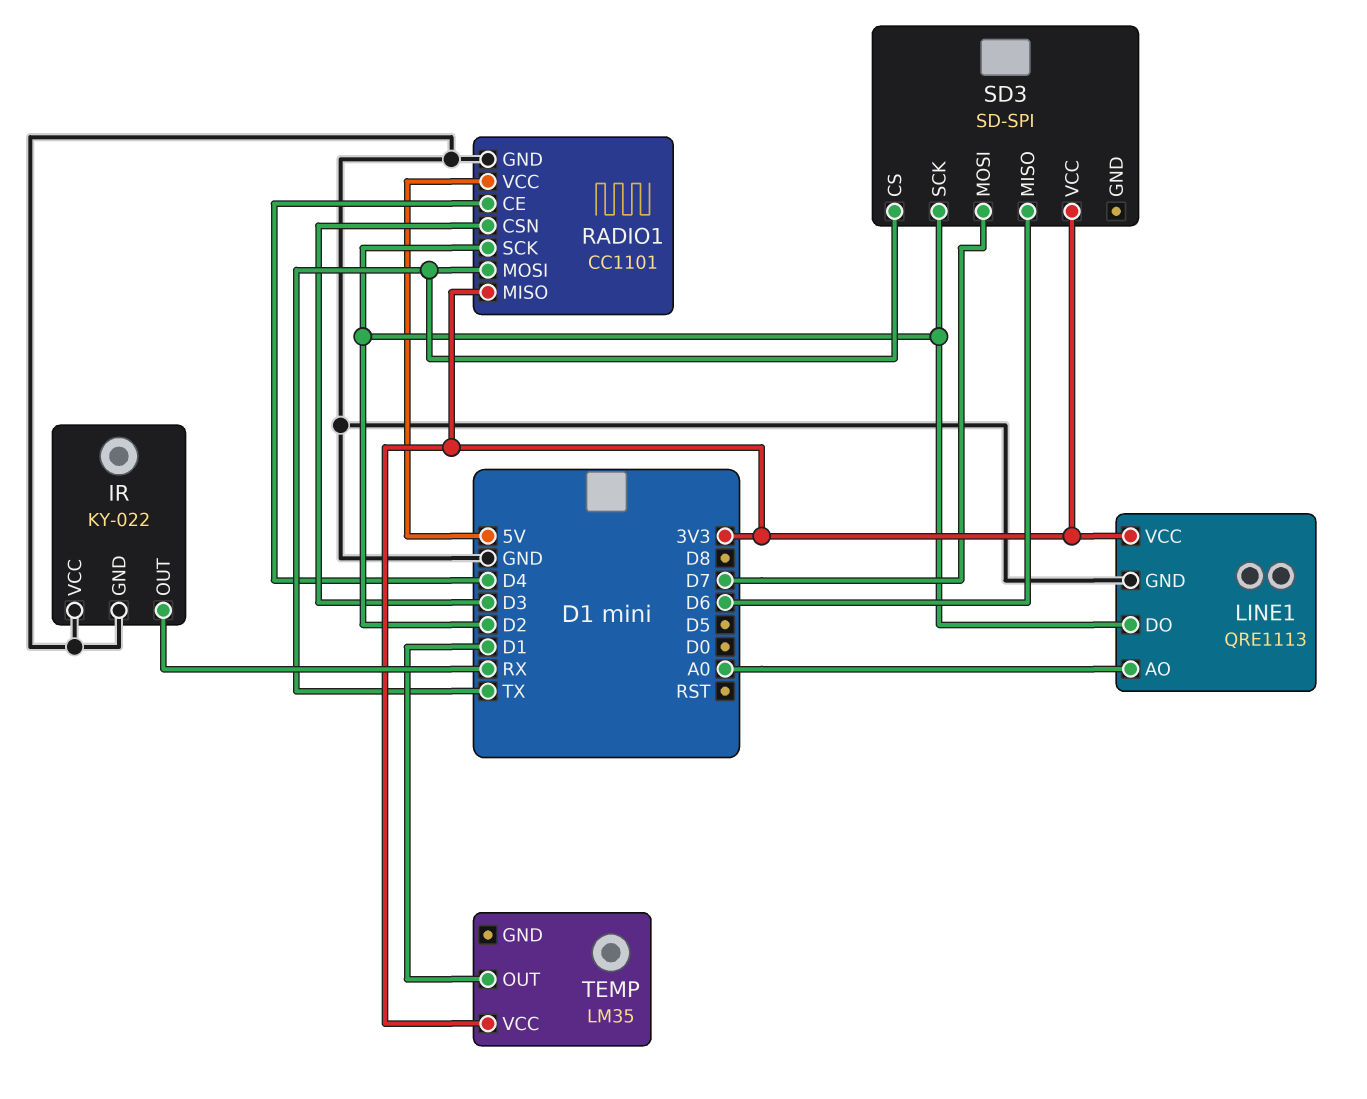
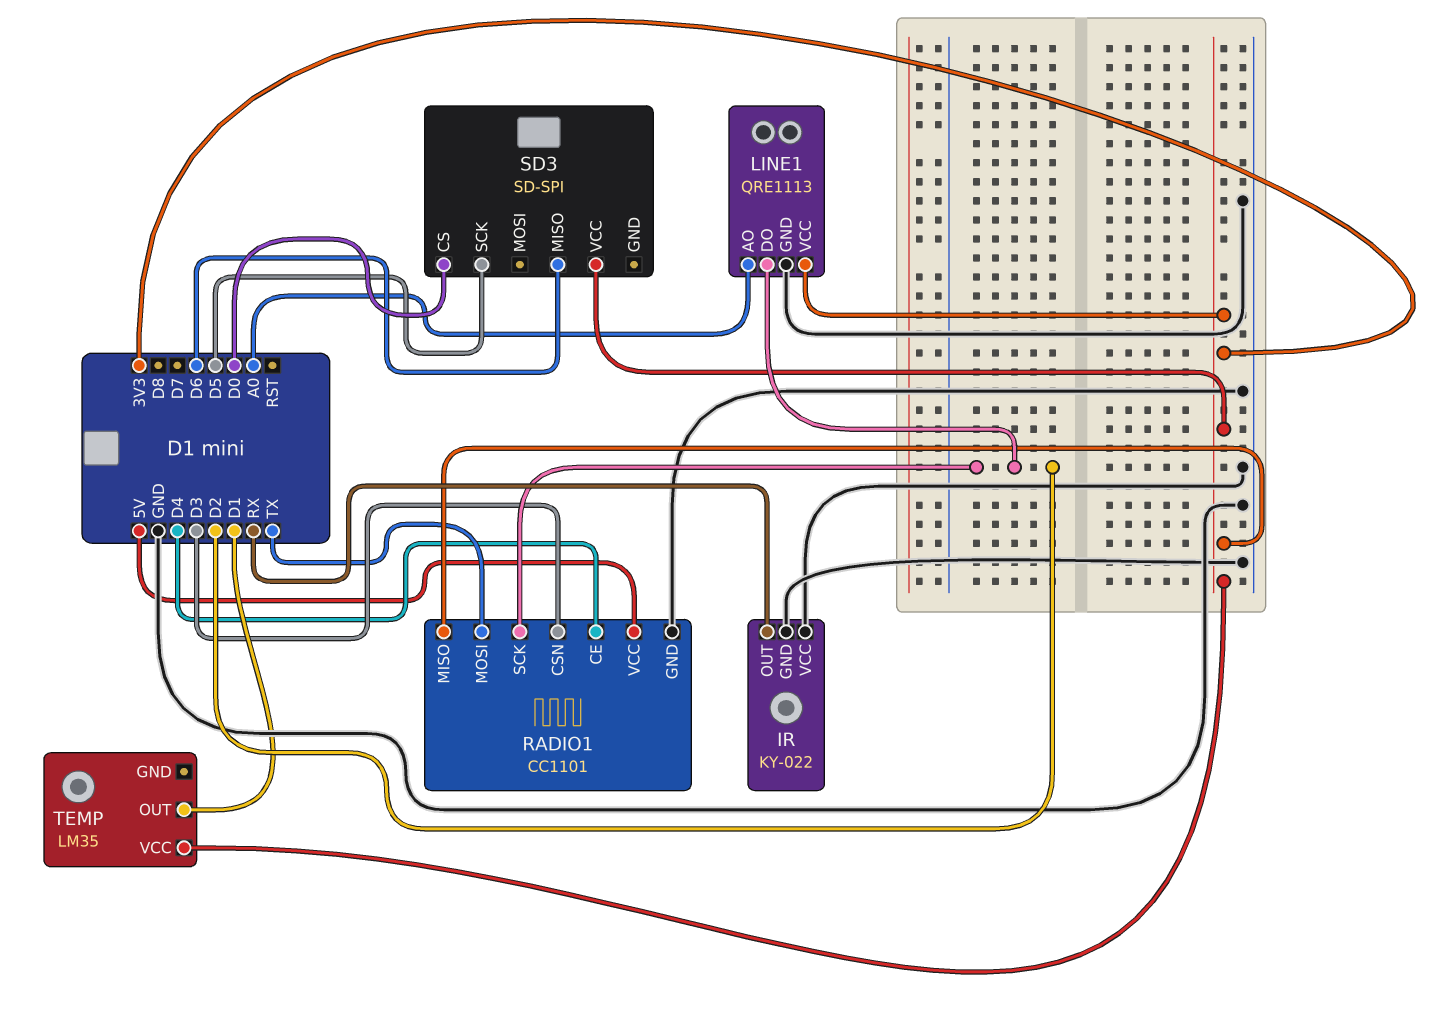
SD3 pin CS: TX -> D0
SD3 pin MOSI: D7 -> none
SD3 pin SCK: D2 -> D5

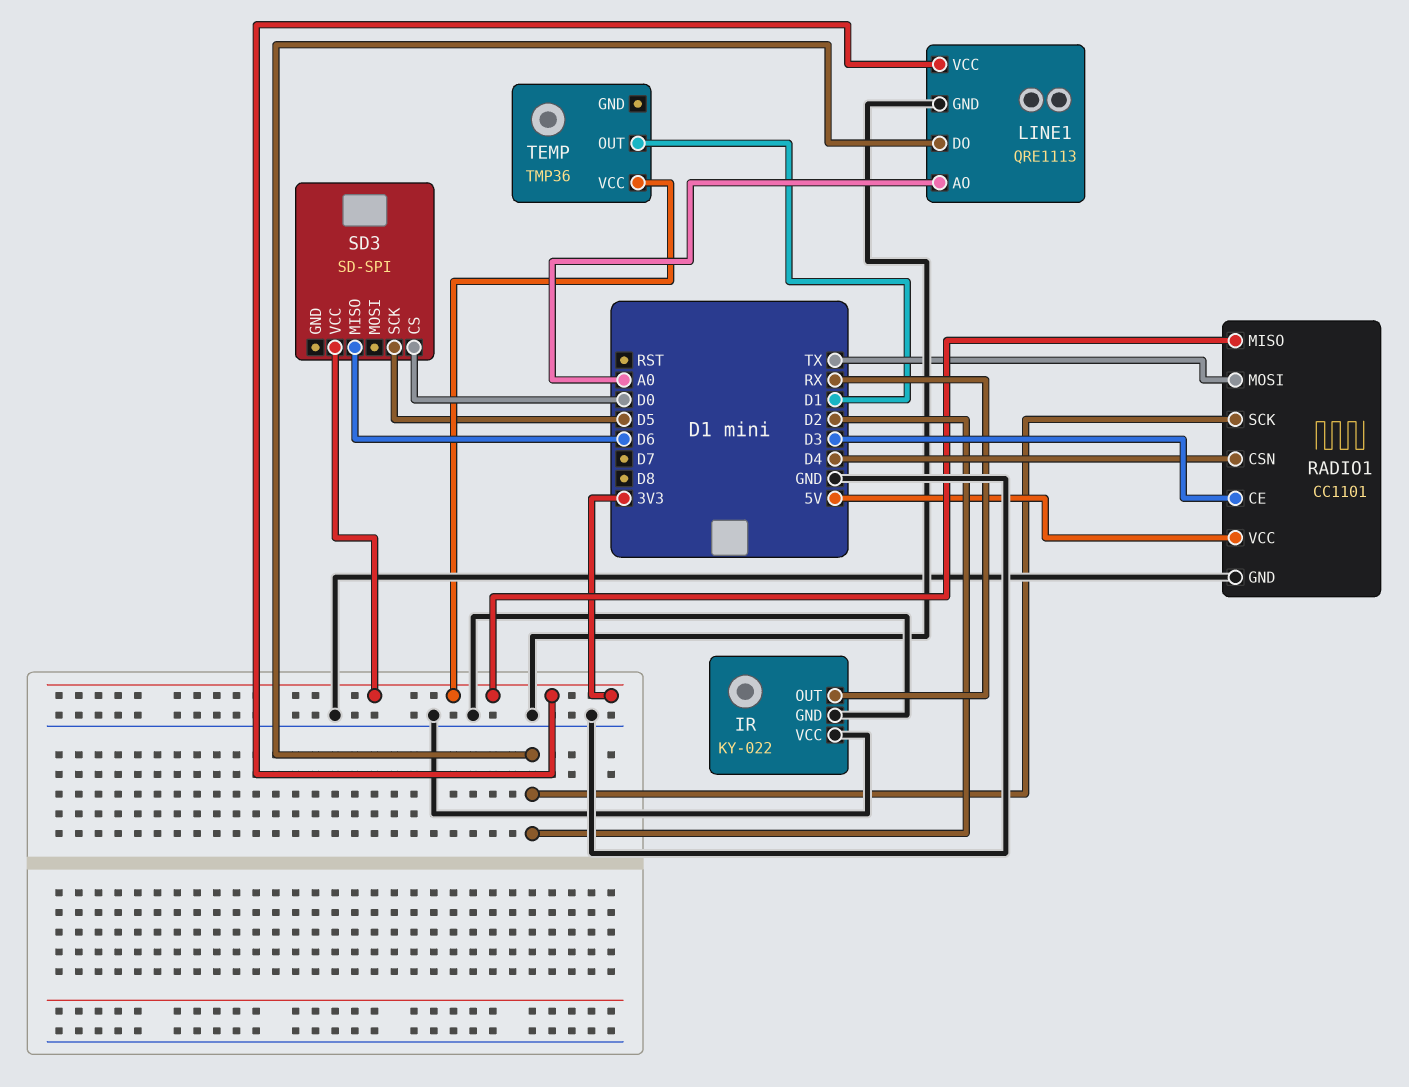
RADIO1 pin CE: D4 -> D3
RADIO1 pin CSN: D3 -> D4
TEMP: LM35 -> TMP36

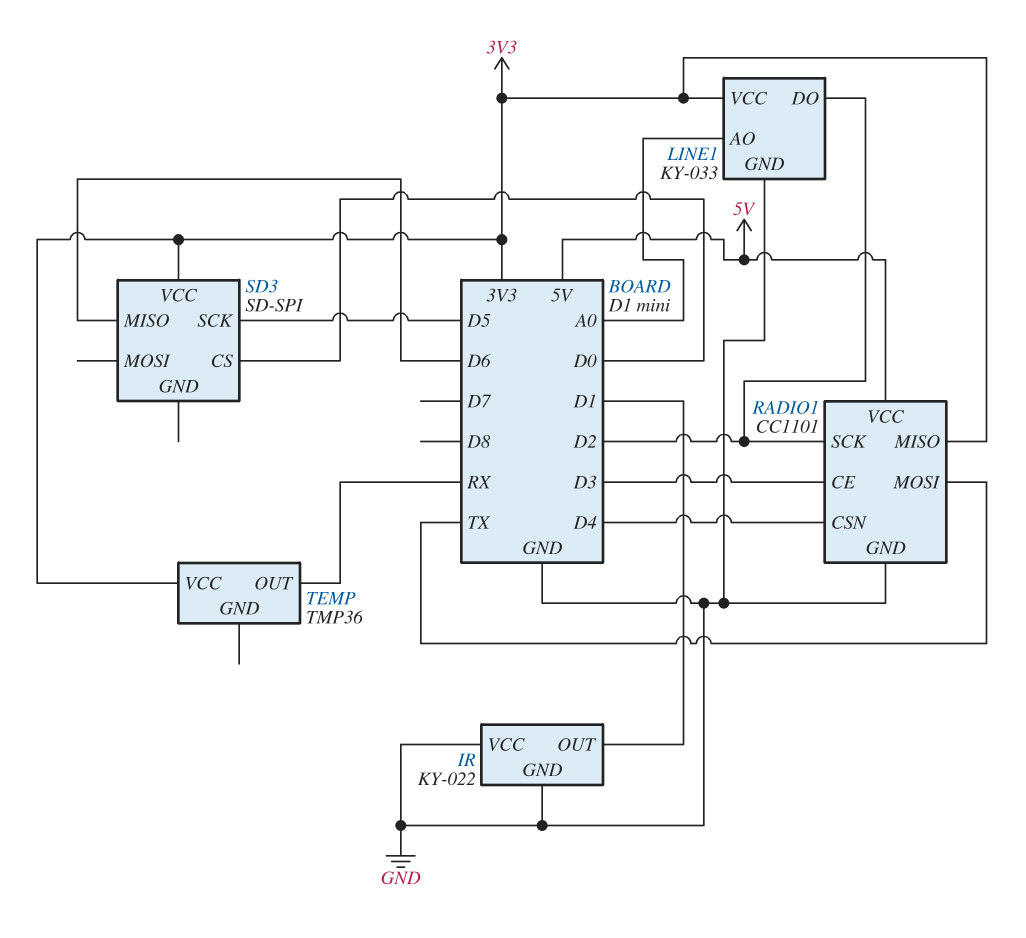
IR pin OUT: RX -> D1
LINE1: QRE1113 -> KY-033
TEMP pin OUT: D1 -> RX

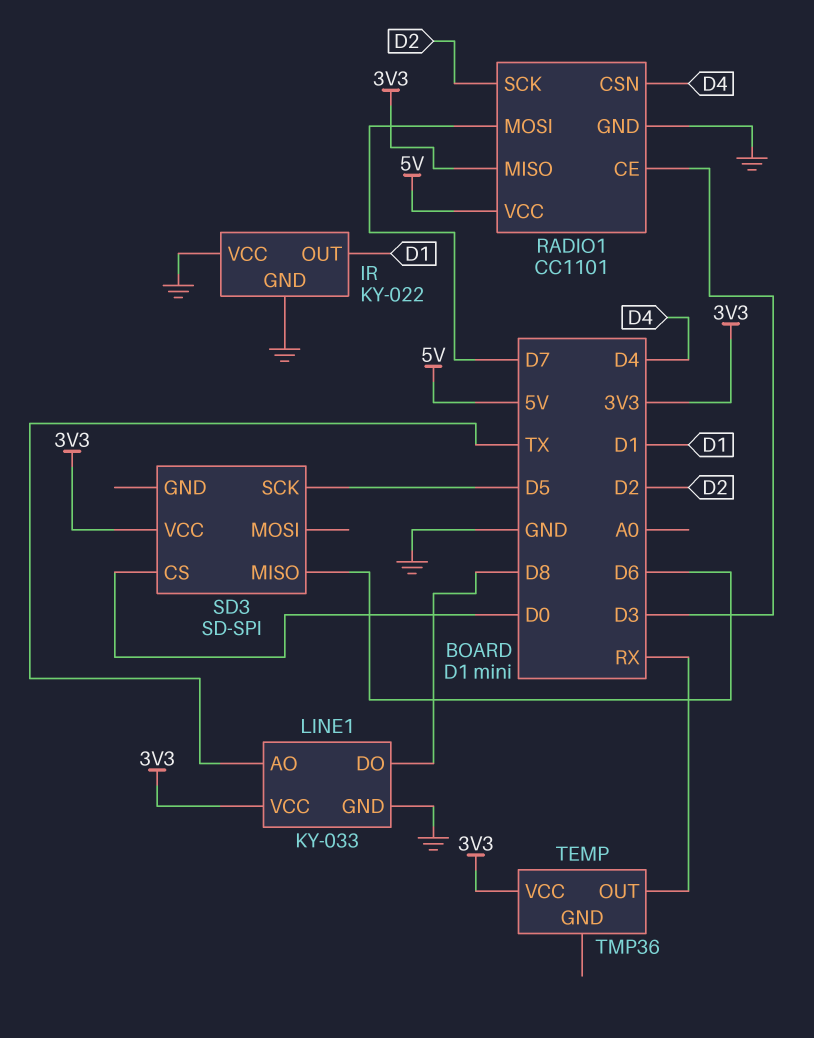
LINE1 pin AO: A0 -> TX
LINE1 pin DO: D2 -> D8
RADIO1 pin MOSI: TX -> D7

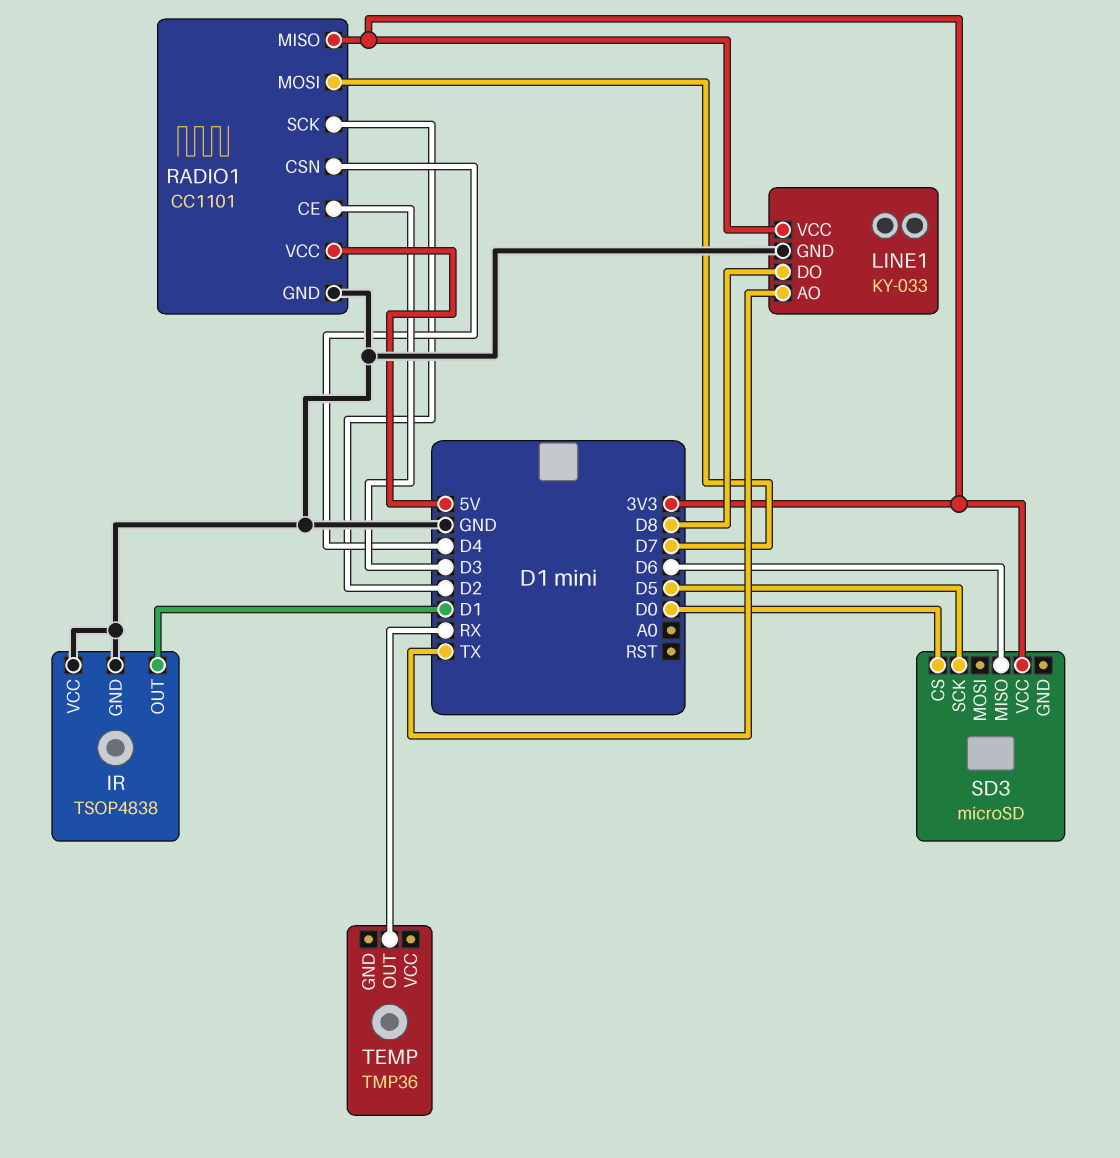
IR: KY-022 -> TSOP4838
SD3: SD-SPI -> microSD
TEMP pin VCC: 3V3 -> none

